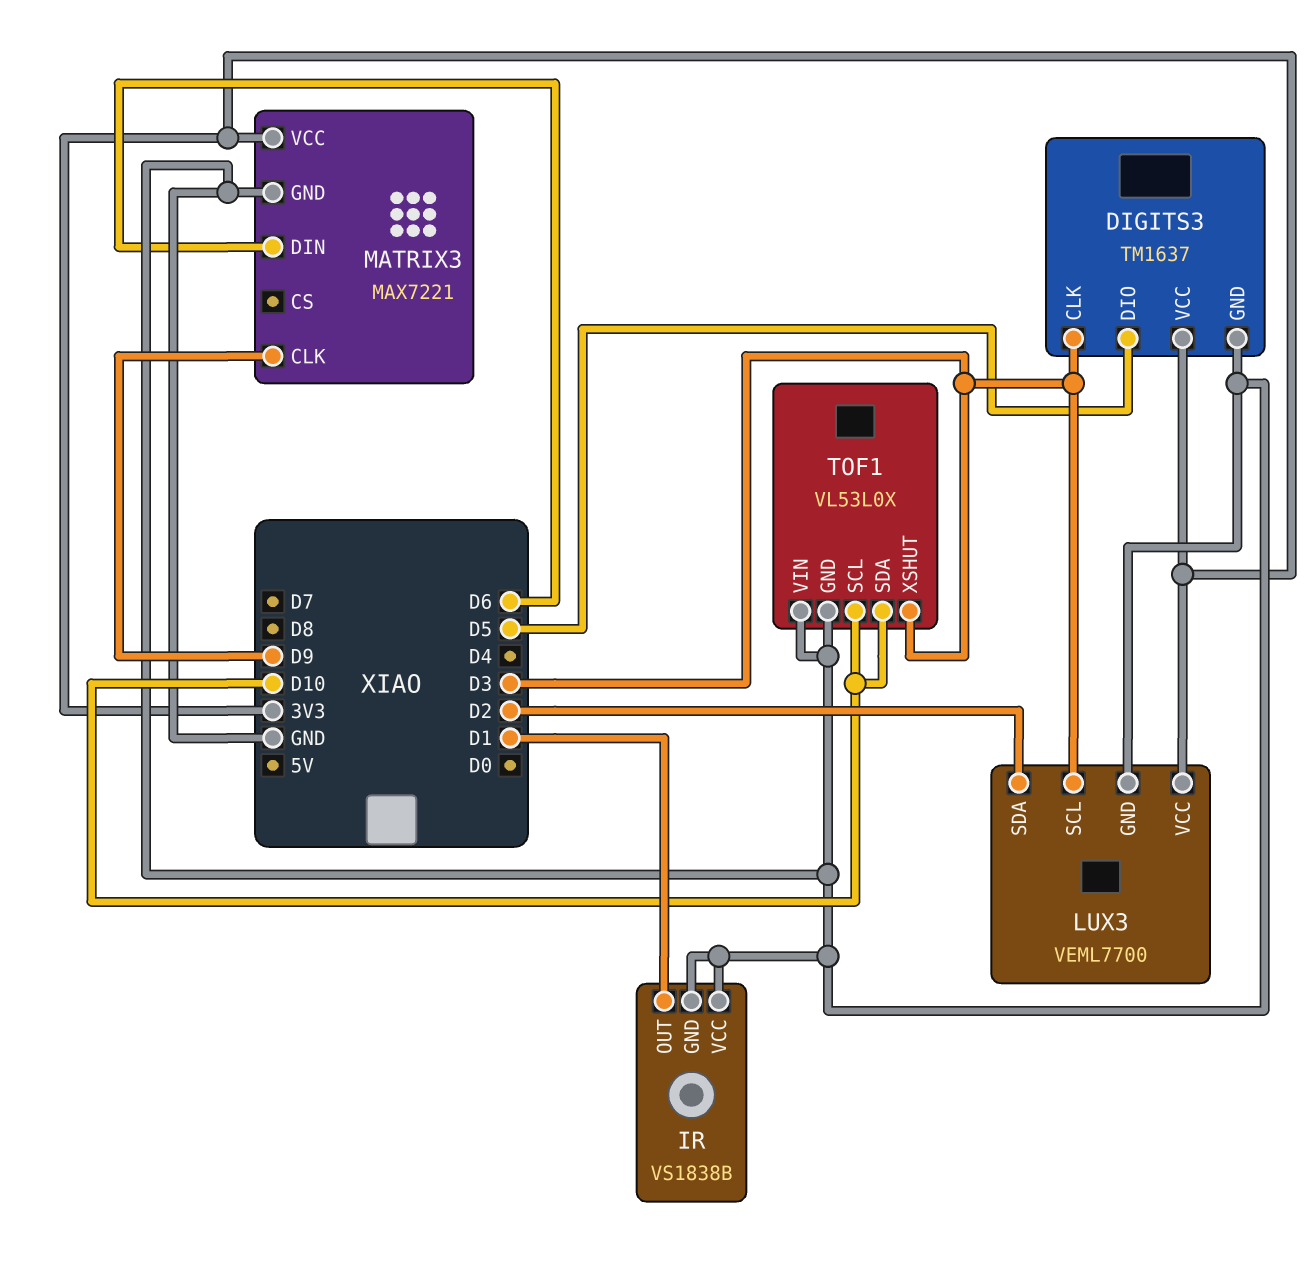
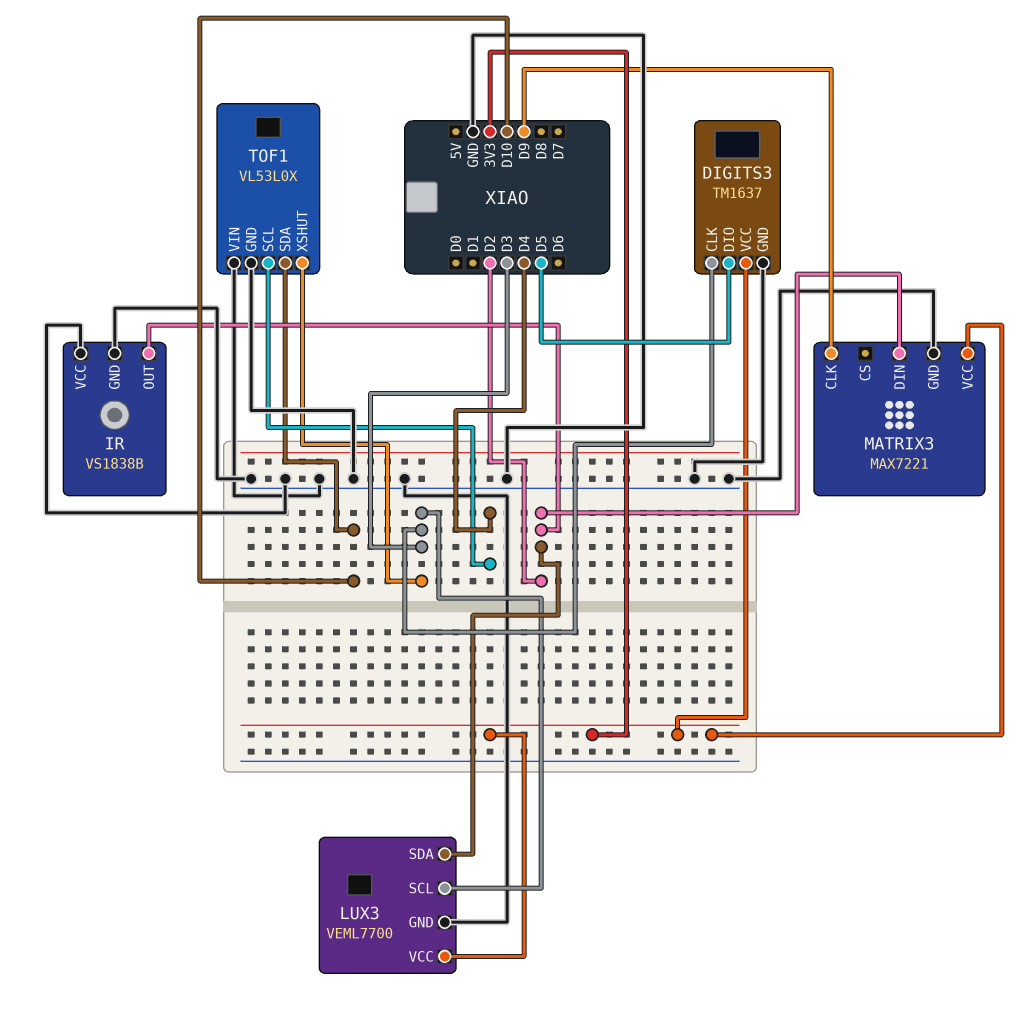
IR pin OUT: D1 -> D2
MATRIX3 pin DIN: D6 -> D2
TOF1 pin SCL: D10 -> D4

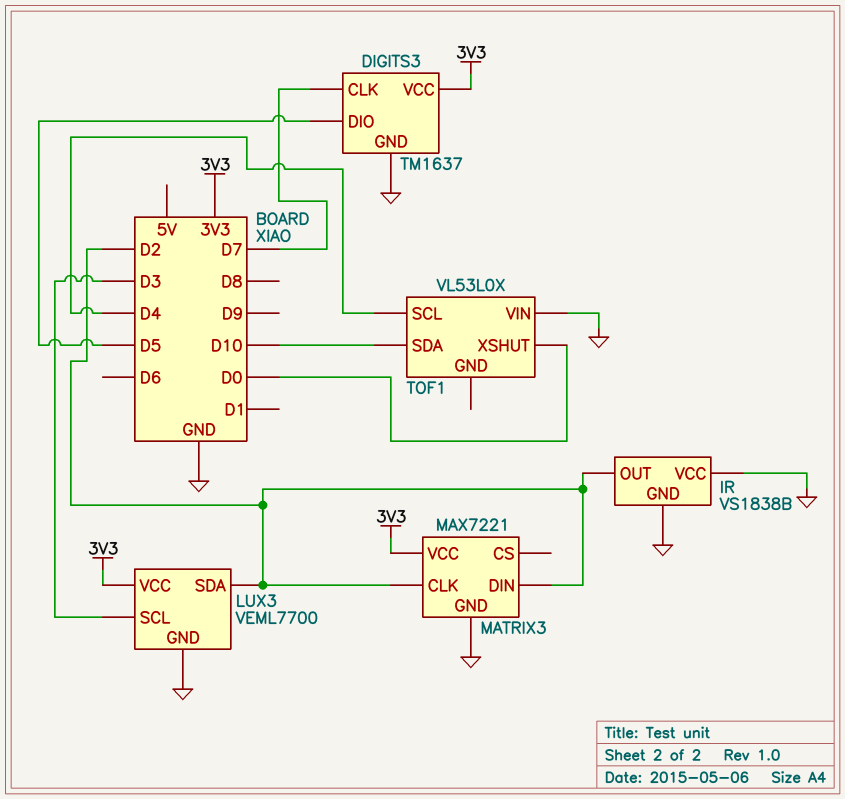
DIGITS3 pin CLK: D3 -> D7
MATRIX3 pin CLK: D9 -> D2
TOF1 pin GND: GND -> none
TOF1 pin XSHUT: D3 -> D0

